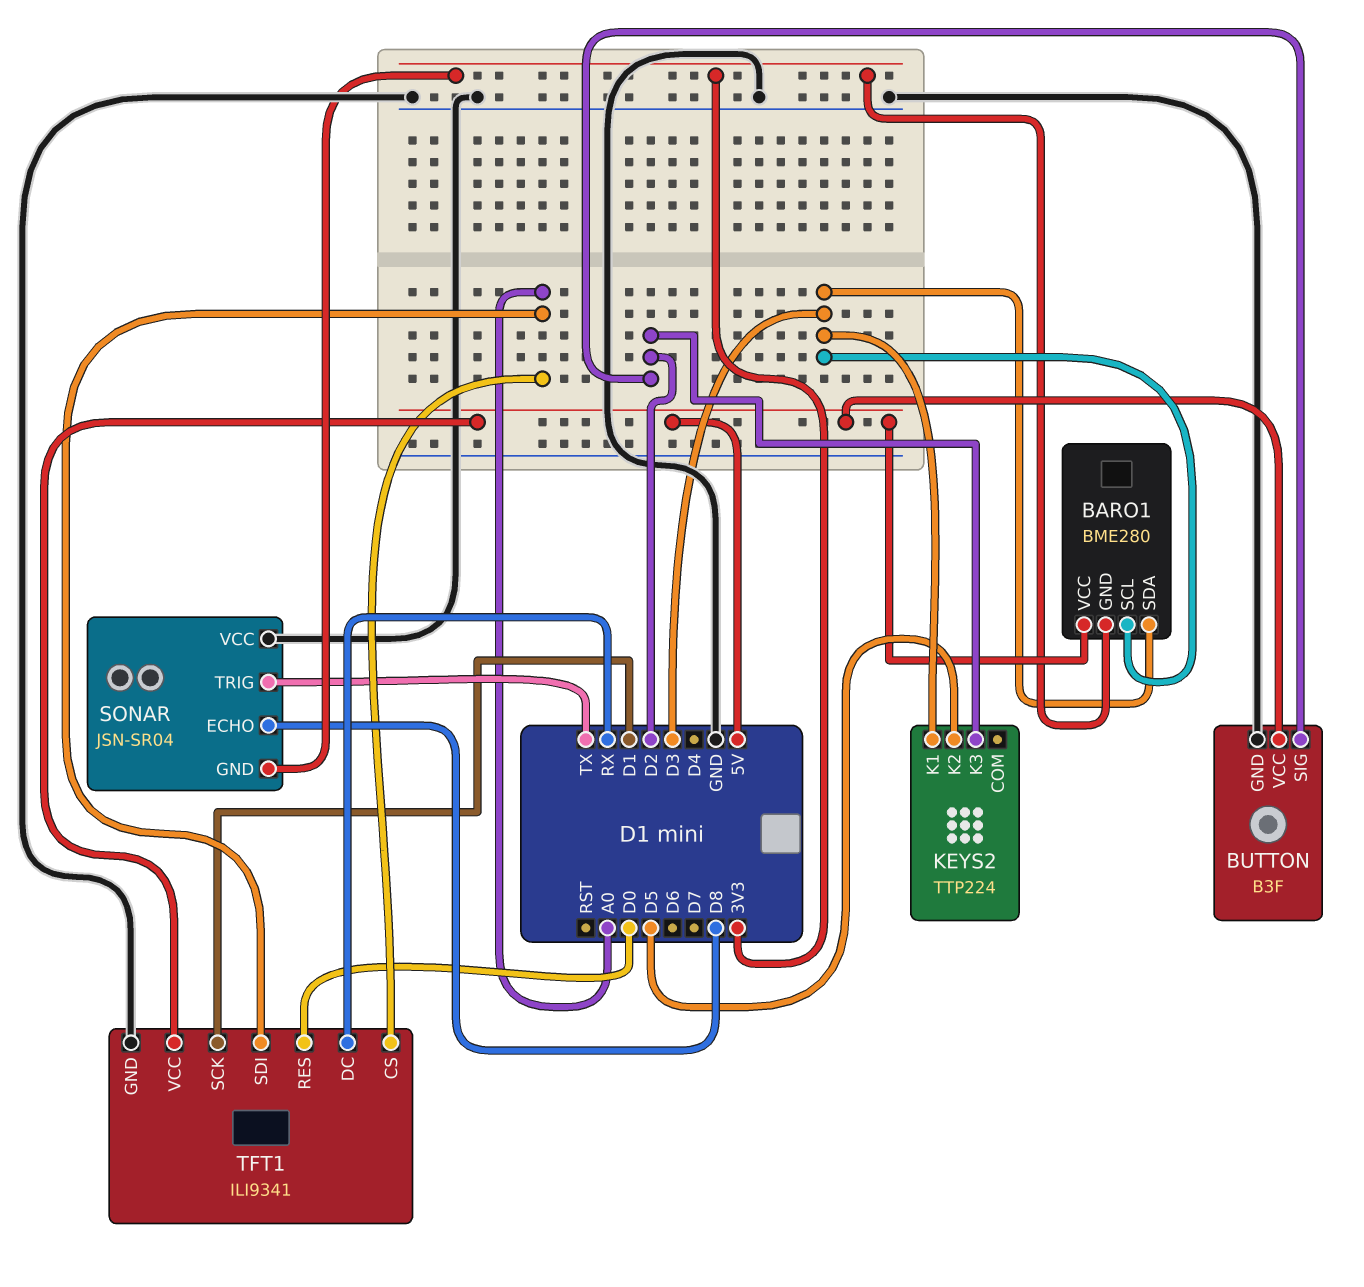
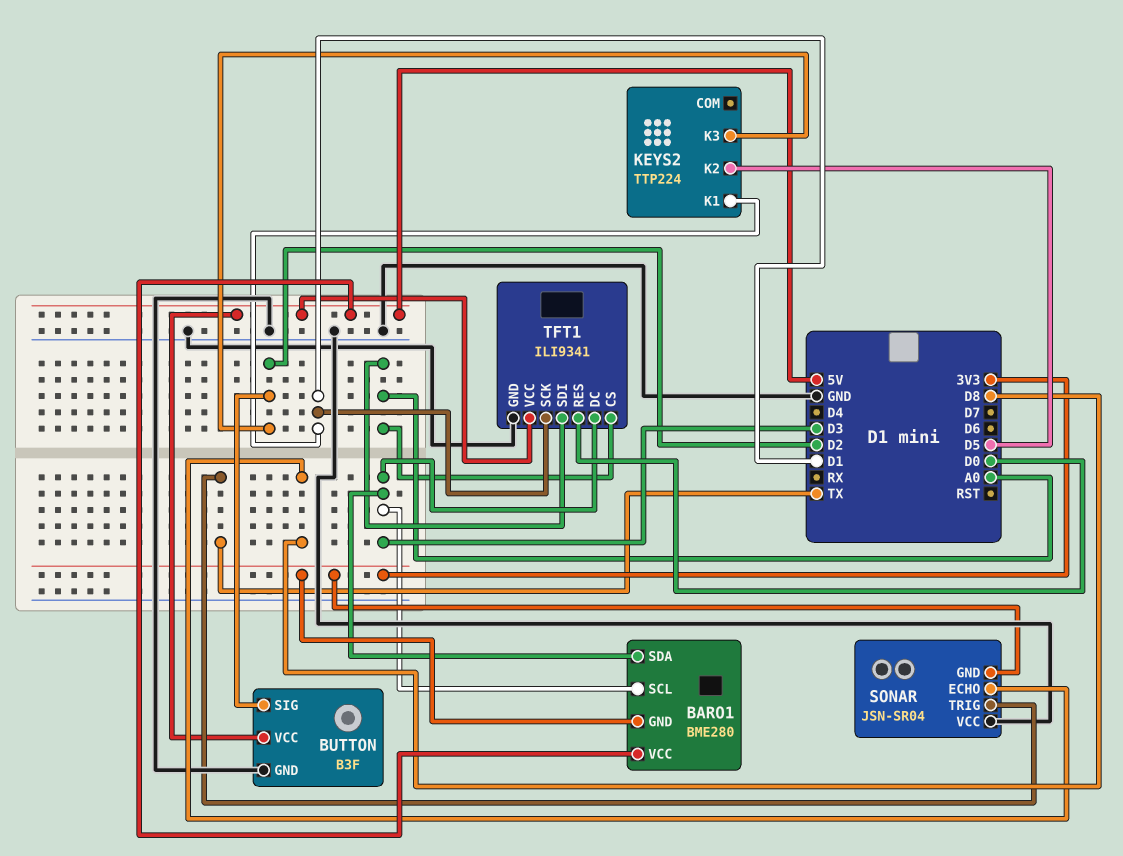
KEYS2 pin K1: D3 -> D1
TFT1 pin DC: RX -> D3

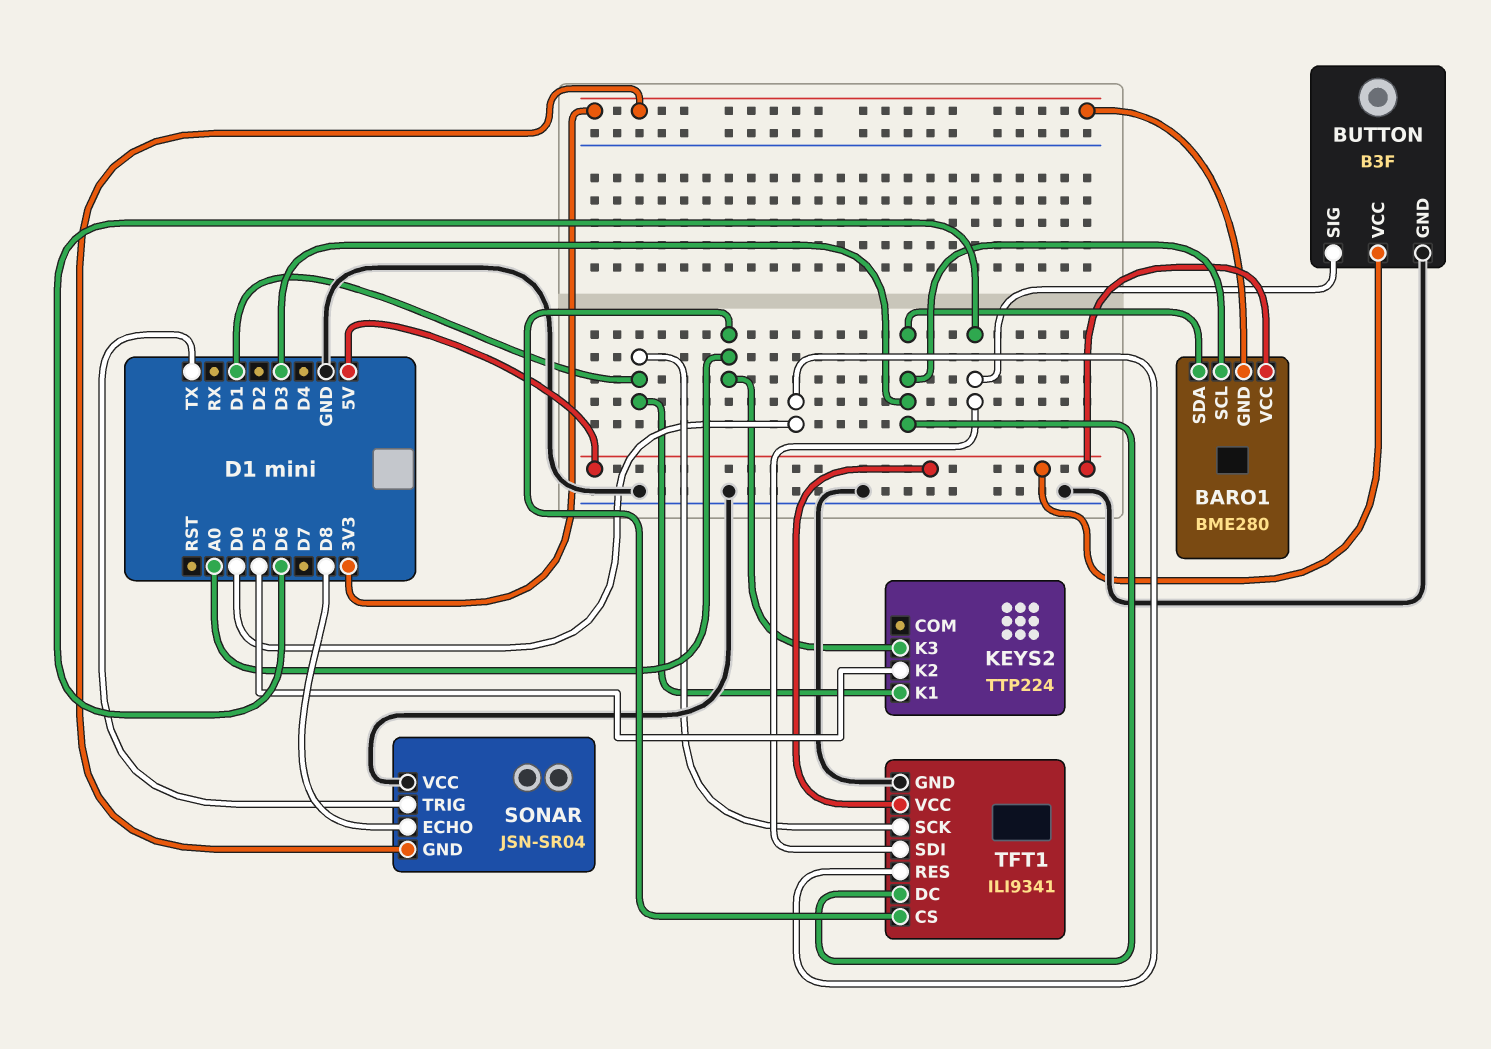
BUTTON pin SIG: D2 -> D6
KEYS2 pin K3: D2 -> A0
TFT1 pin SDI: A0 -> D6

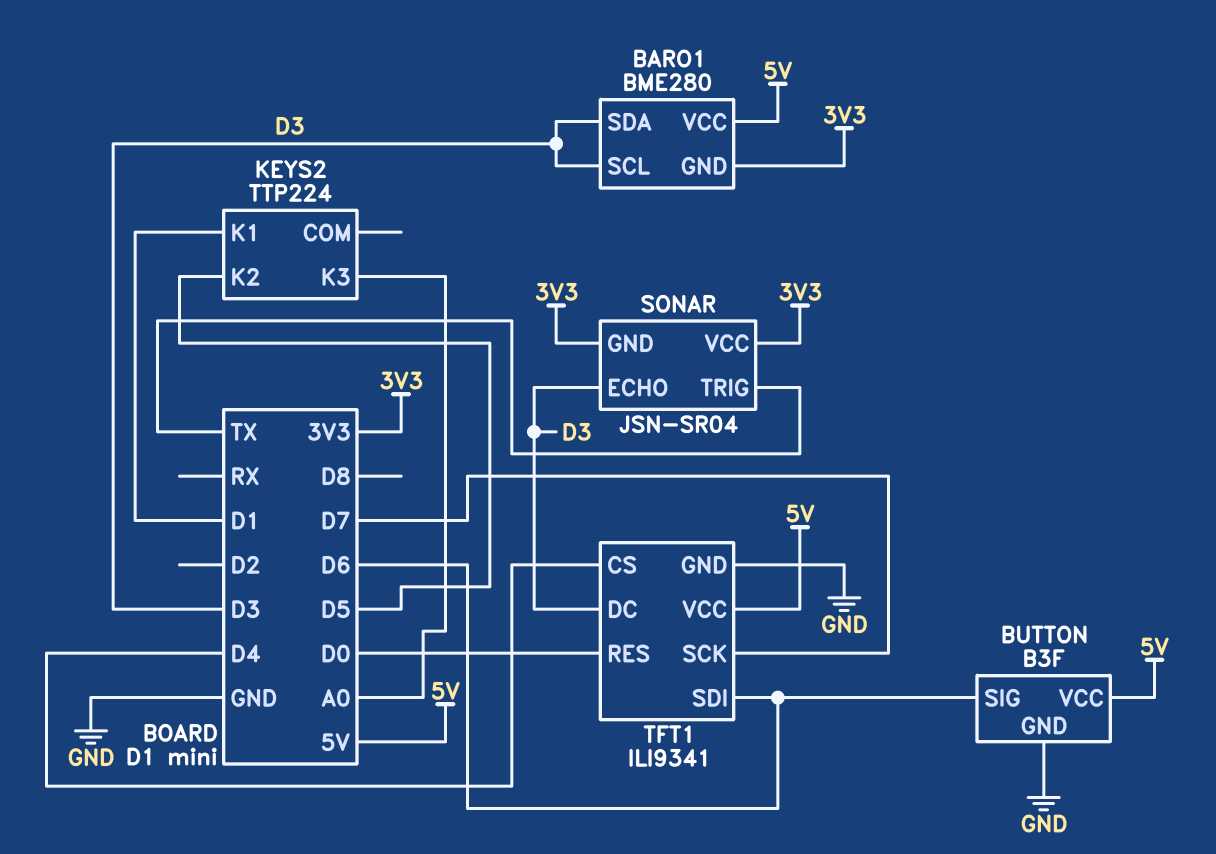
SONAR pin ECHO: D8 -> D3
SONAR pin VCC: GND -> 3V3
TFT1 pin CS: A0 -> D4
TFT1 pin SCK: D1 -> D7

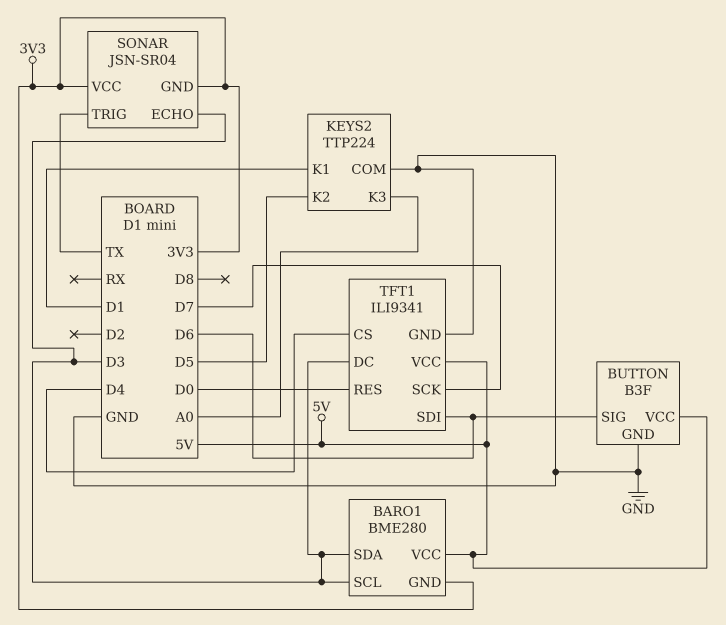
KEYS2 pin COM: none -> GND

